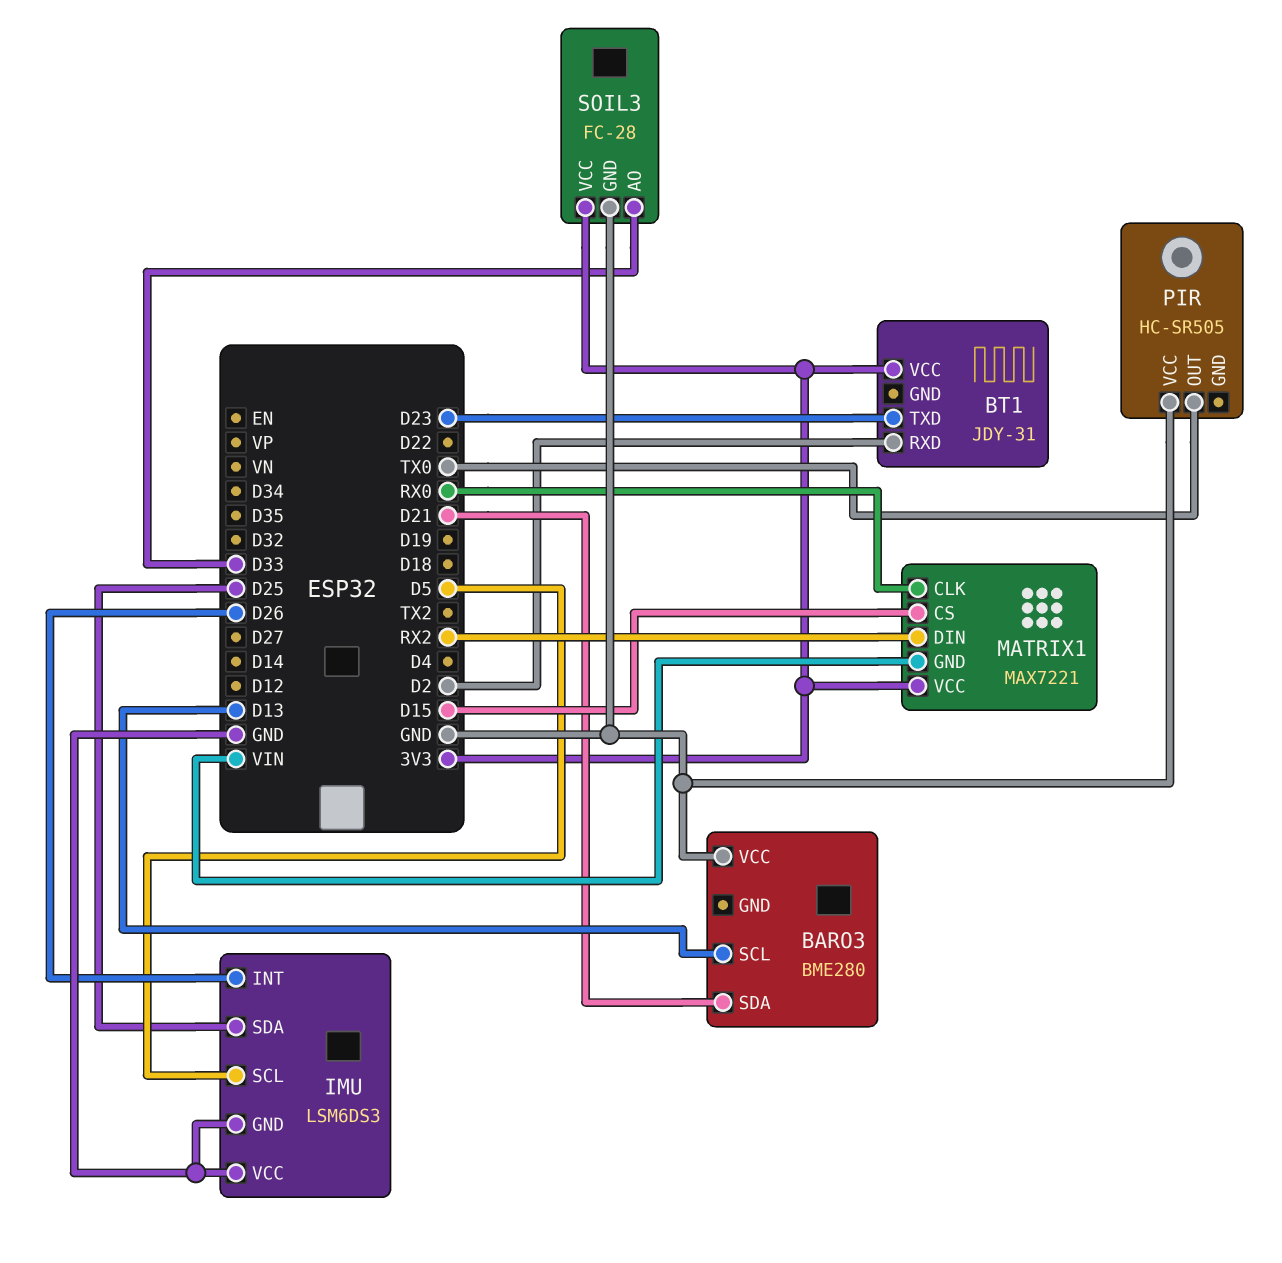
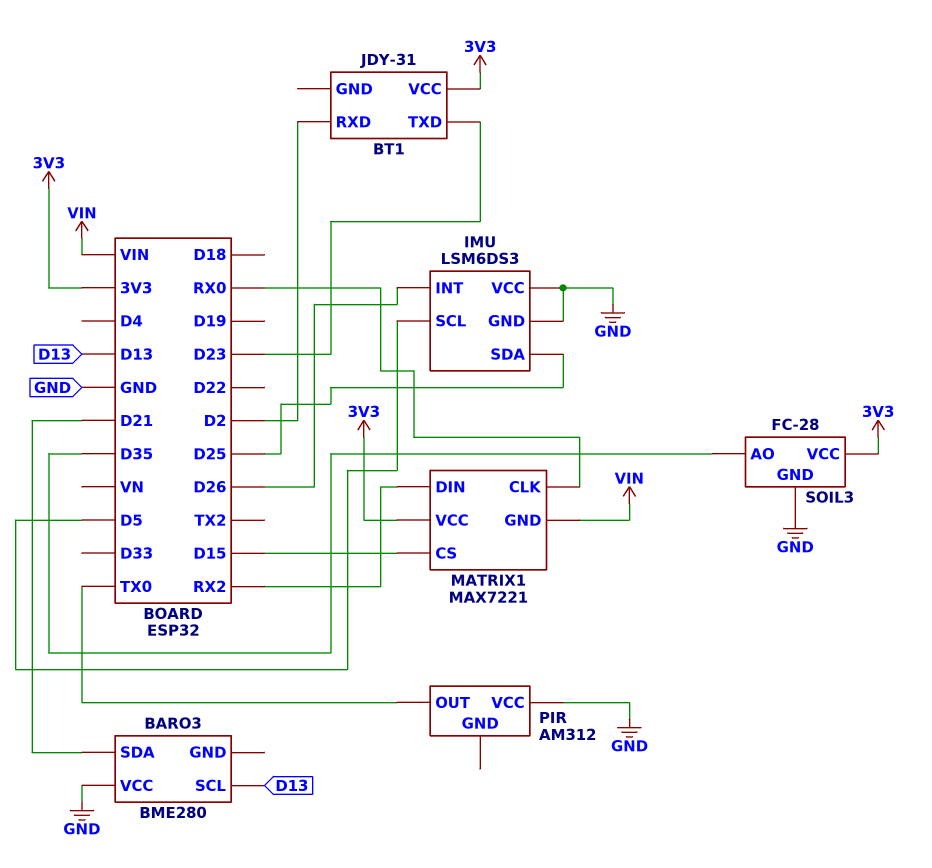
PIR: HC-SR505 -> AM312
SOIL3 pin AO: D33 -> D35

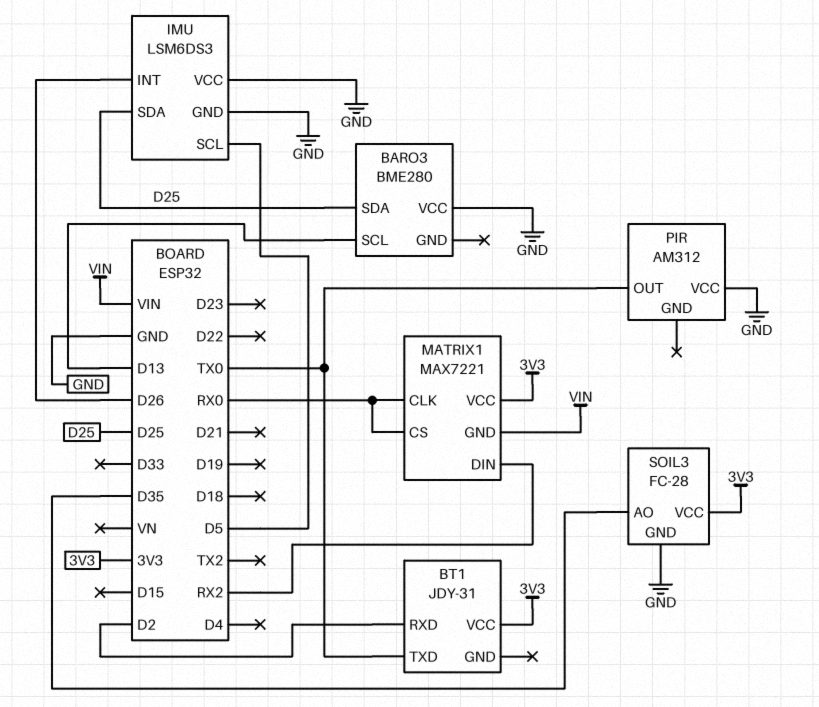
BARO3 pin SDA: D21 -> D25
BT1 pin TXD: D23 -> TX0
MATRIX1 pin CS: D15 -> RX0

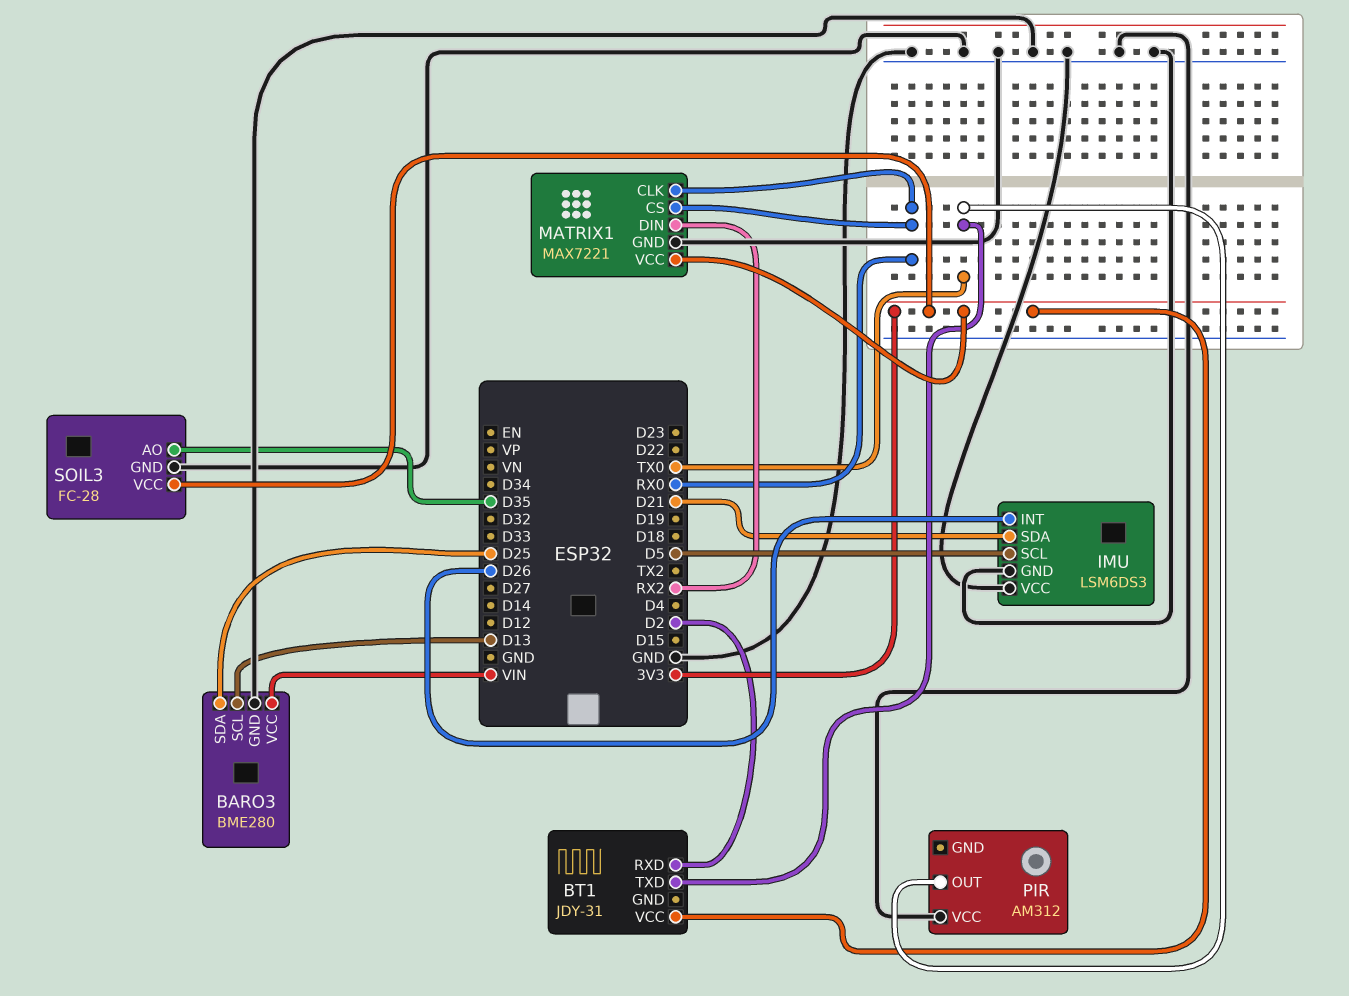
BARO3 pin GND: none -> GND
BARO3 pin VCC: GND -> VIN
IMU pin SDA: D25 -> D21
MATRIX1 pin GND: VIN -> GND

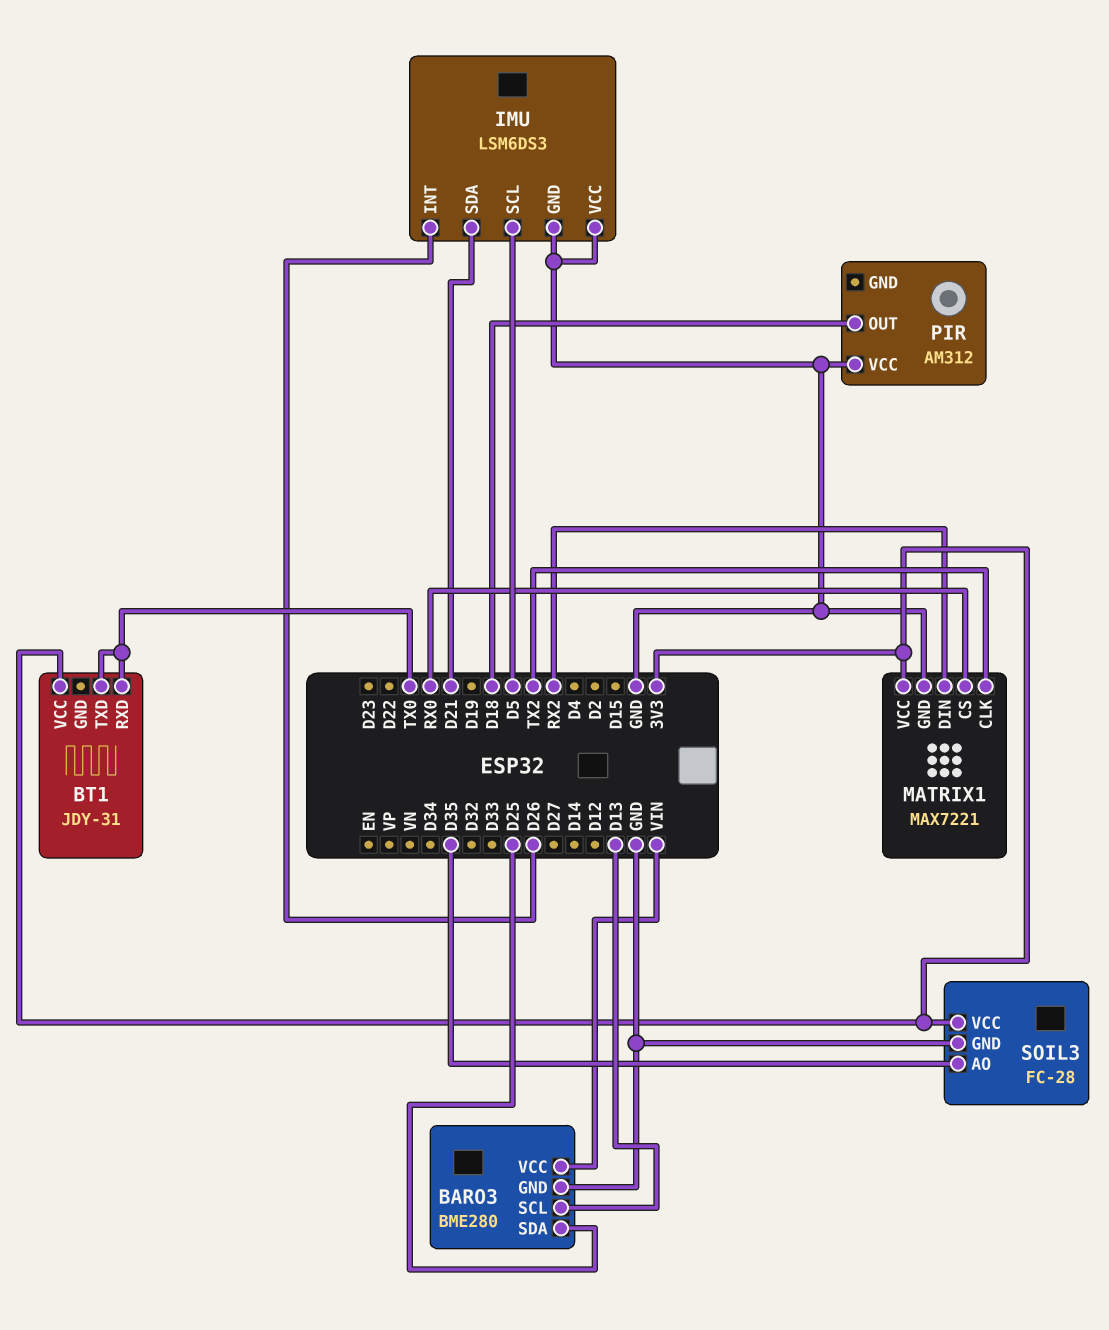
BT1 pin RXD: D2 -> TX0
MATRIX1 pin CLK: RX0 -> TX2
PIR pin OUT: TX0 -> D18

